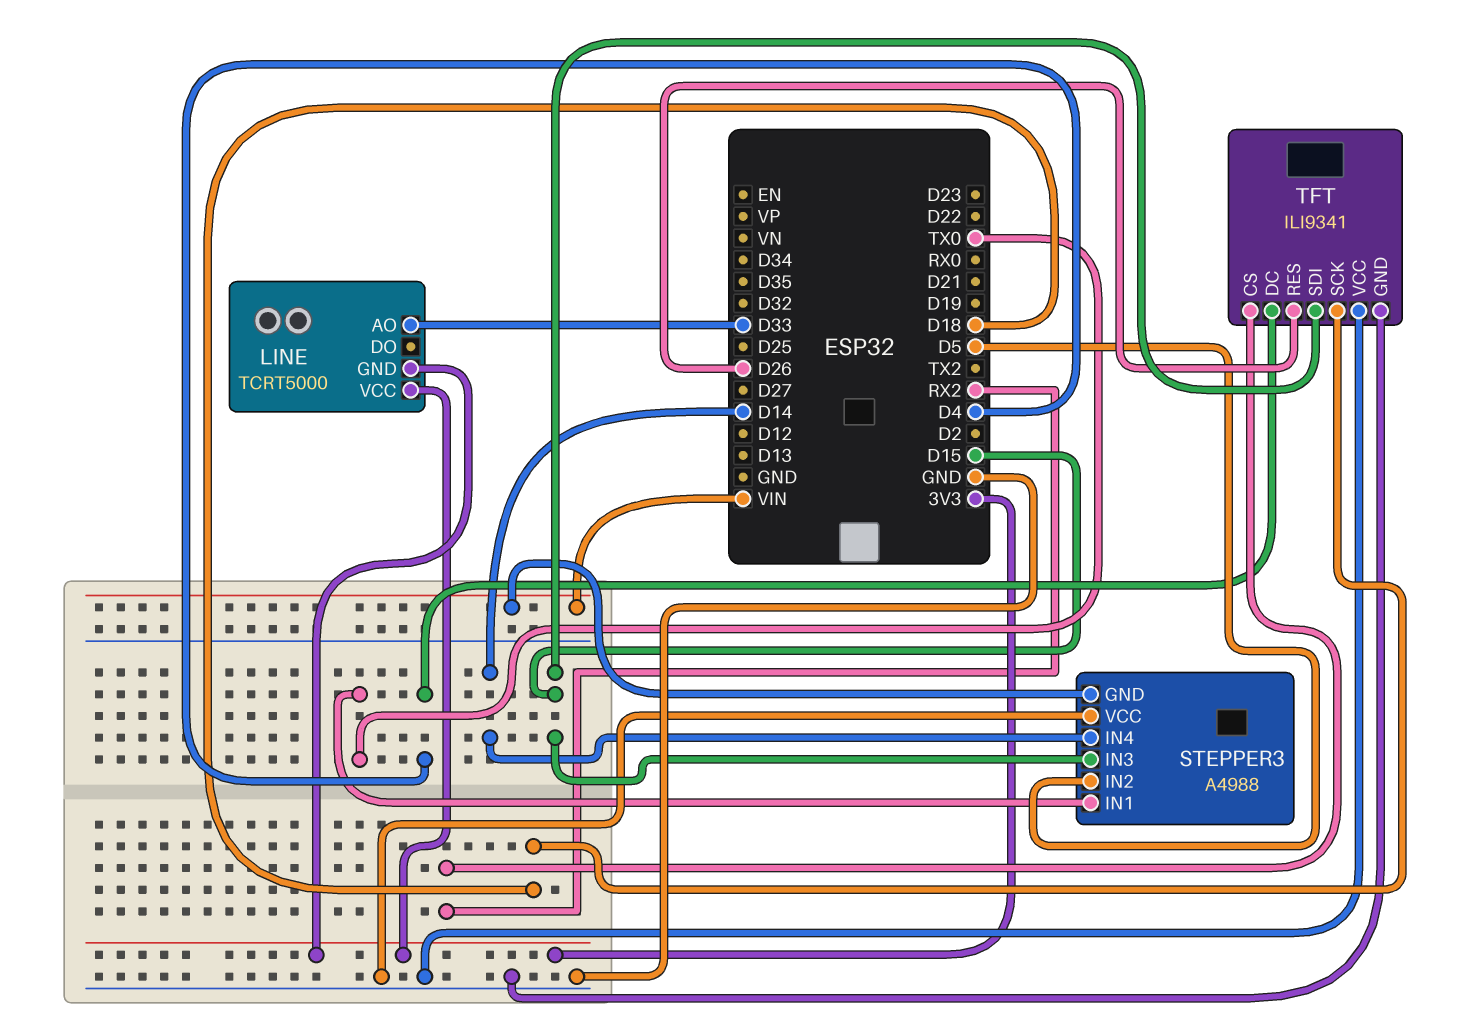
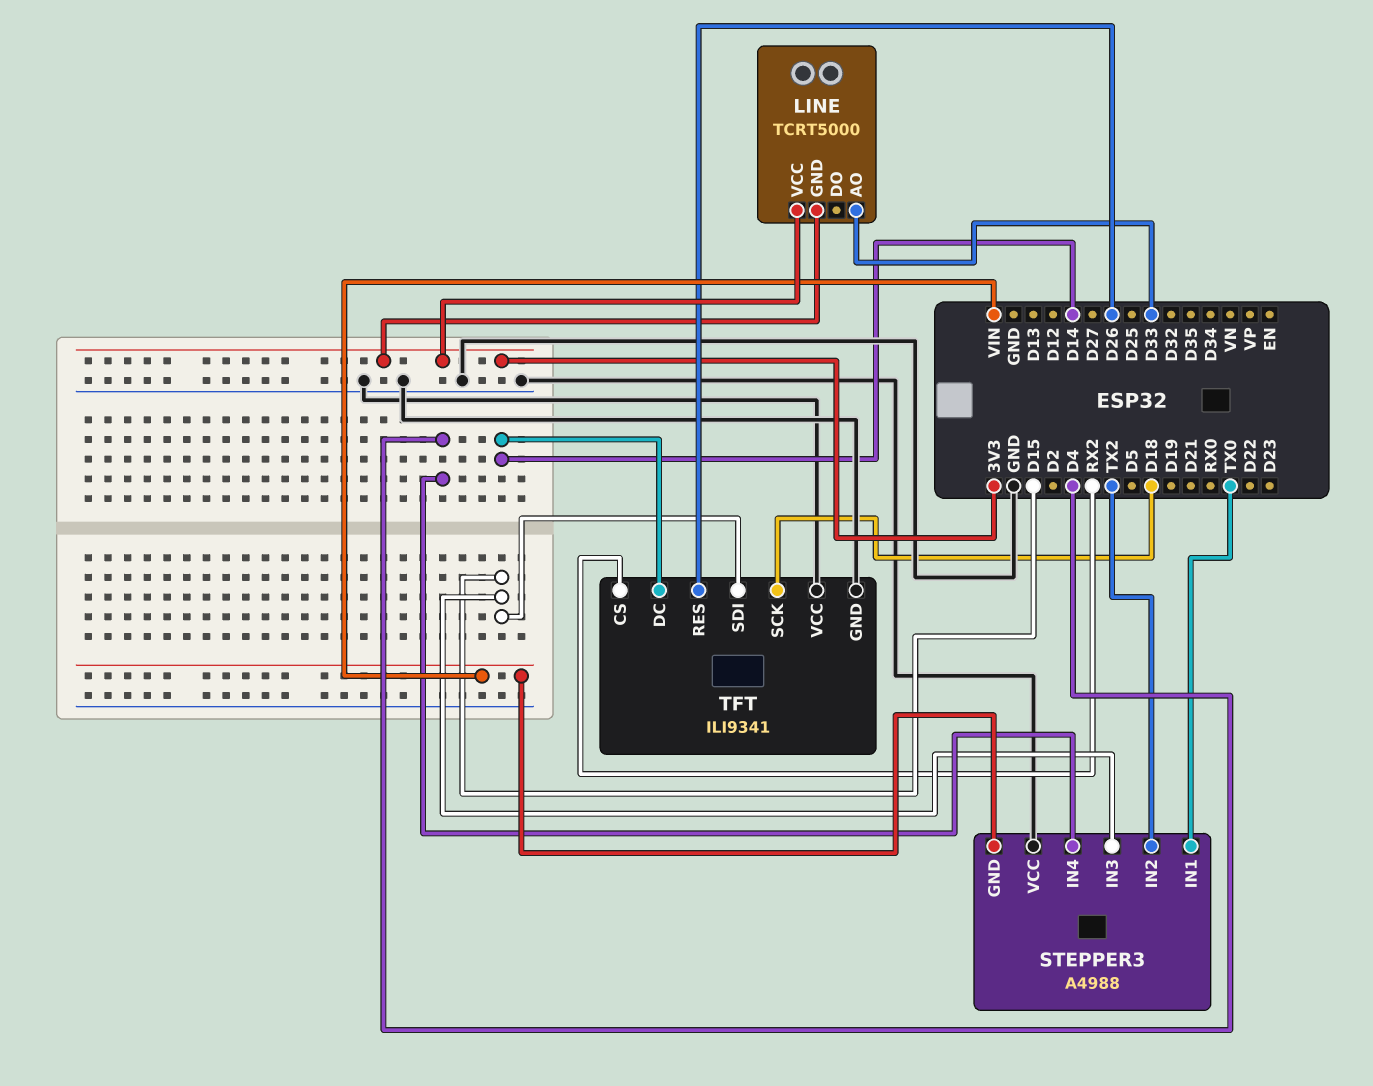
STEPPER3 pin IN2: D5 -> TX2
STEPPER3 pin IN4: D14 -> D4
TFT pin DC: D4 -> D14

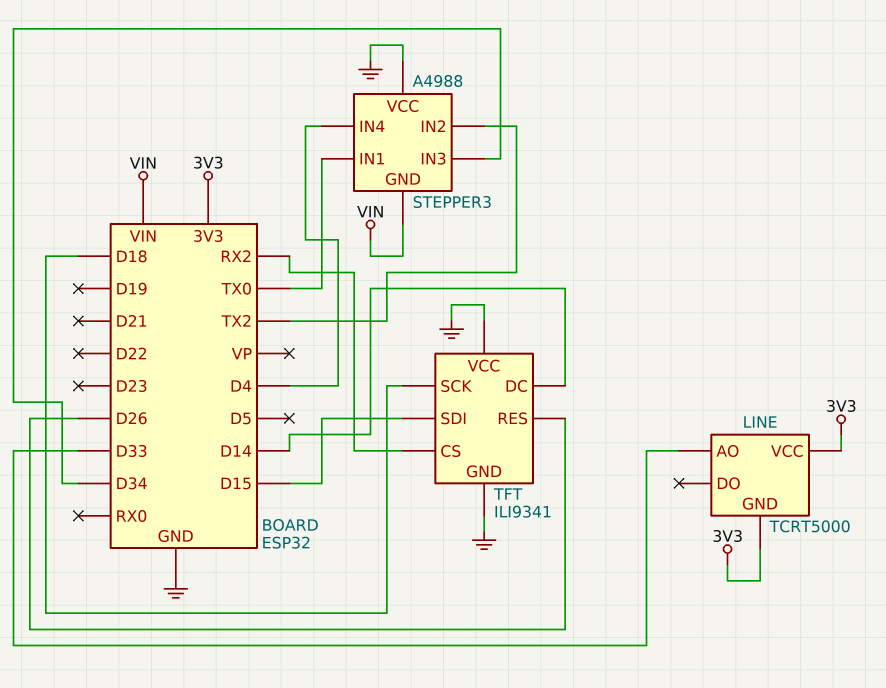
STEPPER3 pin IN3: D15 -> D34

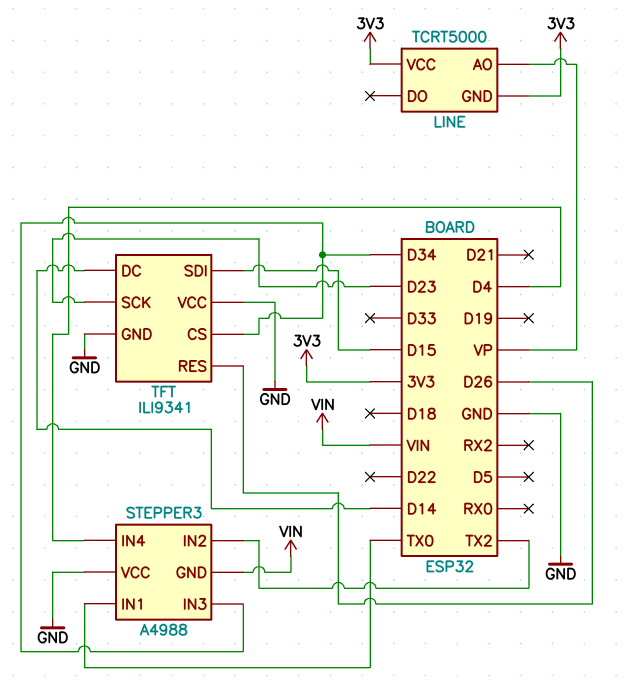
LINE pin AO: D33 -> VP
TFT pin CS: RX2 -> D34
TFT pin SCK: D18 -> D23

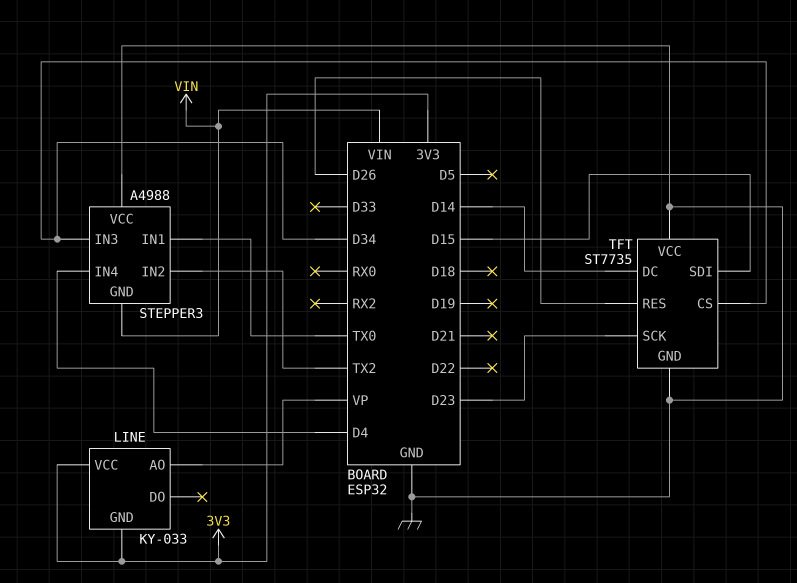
LINE: TCRT5000 -> KY-033
TFT: ILI9341 -> ST7735

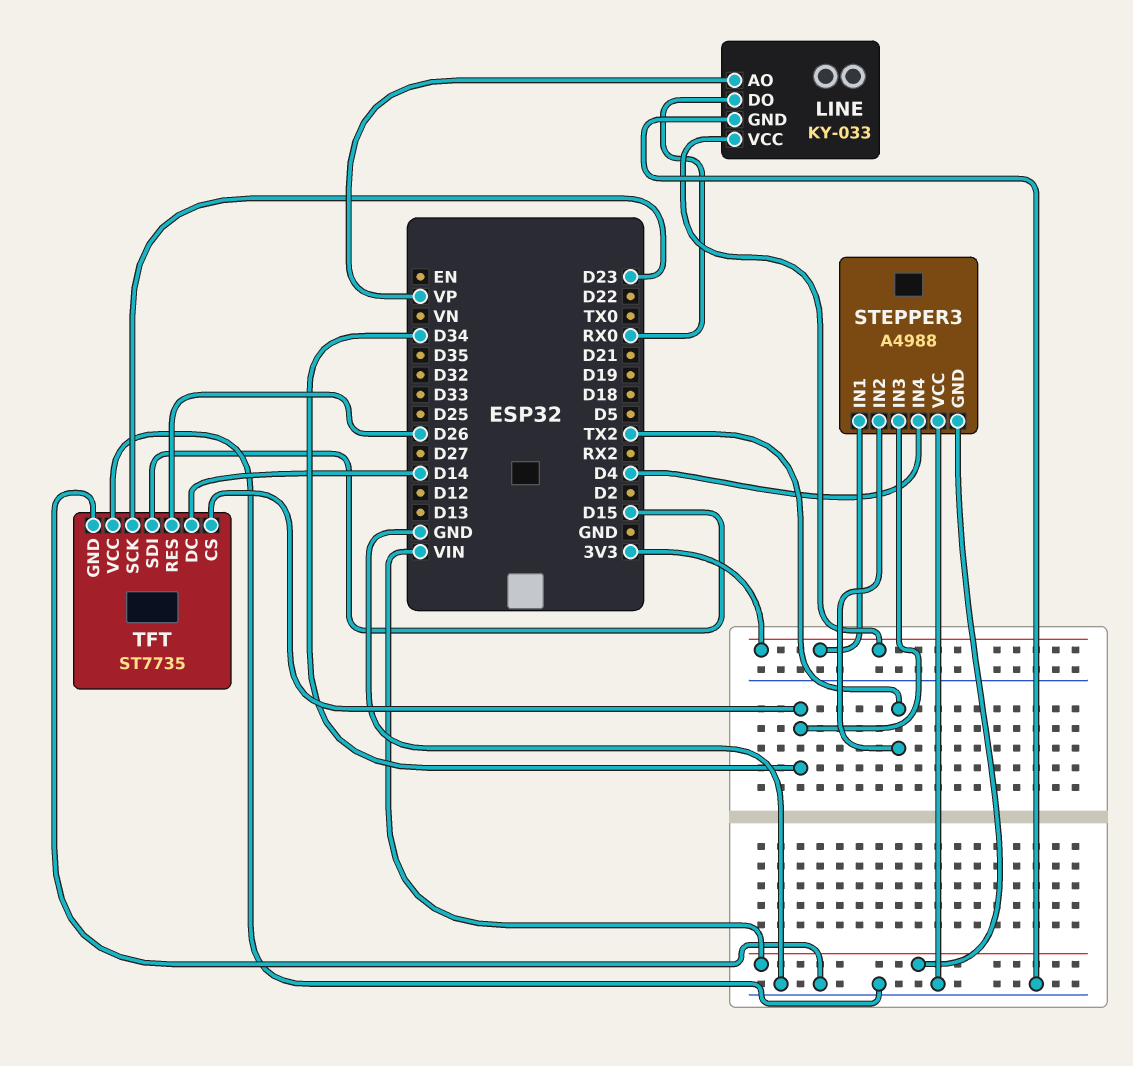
LINE pin DO: none -> RX0
LINE pin GND: 3V3 -> GND
STEPPER3 pin IN1: TX0 -> 3V3

